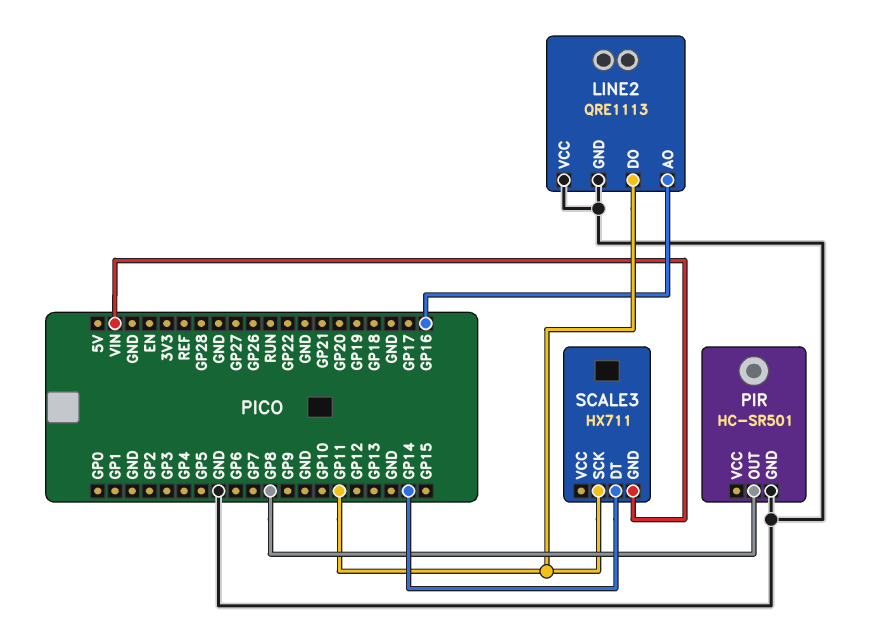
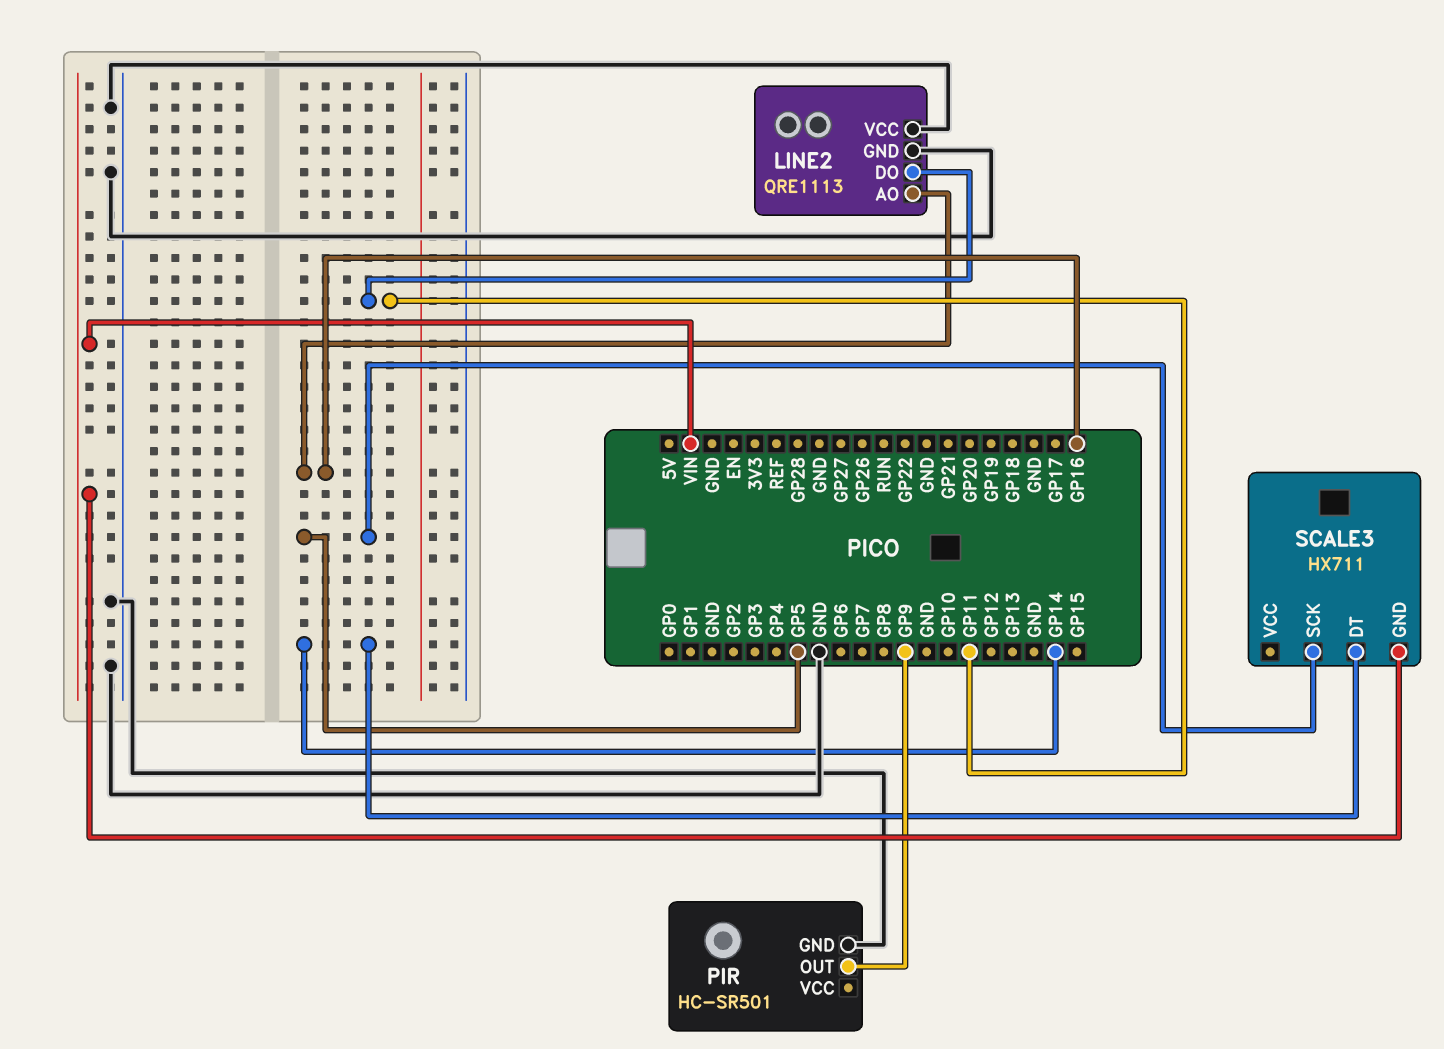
PIR pin OUT: GP8 -> GP9
SCALE3 pin SCK: GP11 -> GP5

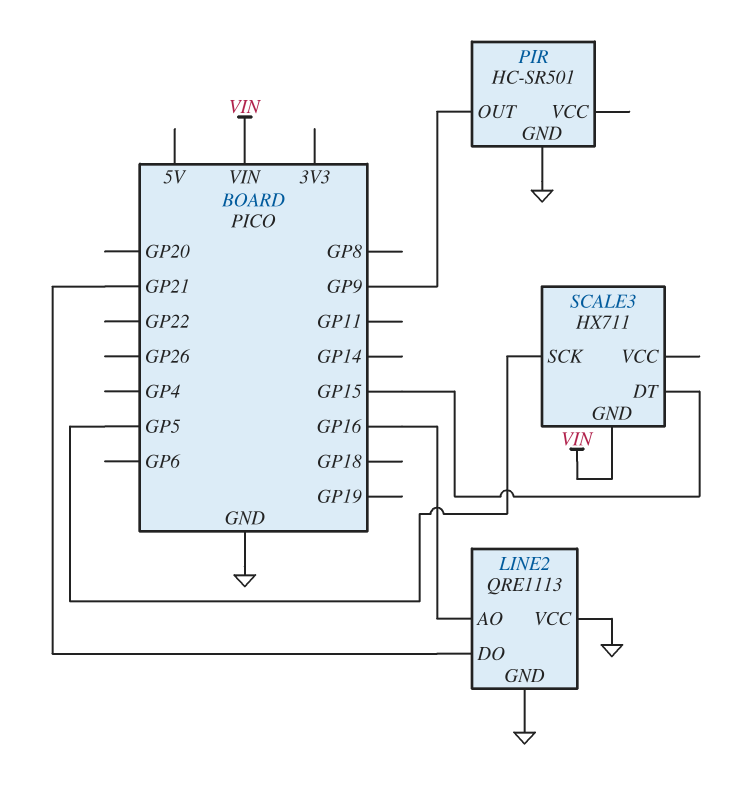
LINE2 pin DO: GP11 -> GP21
SCALE3 pin DT: GP14 -> GP15

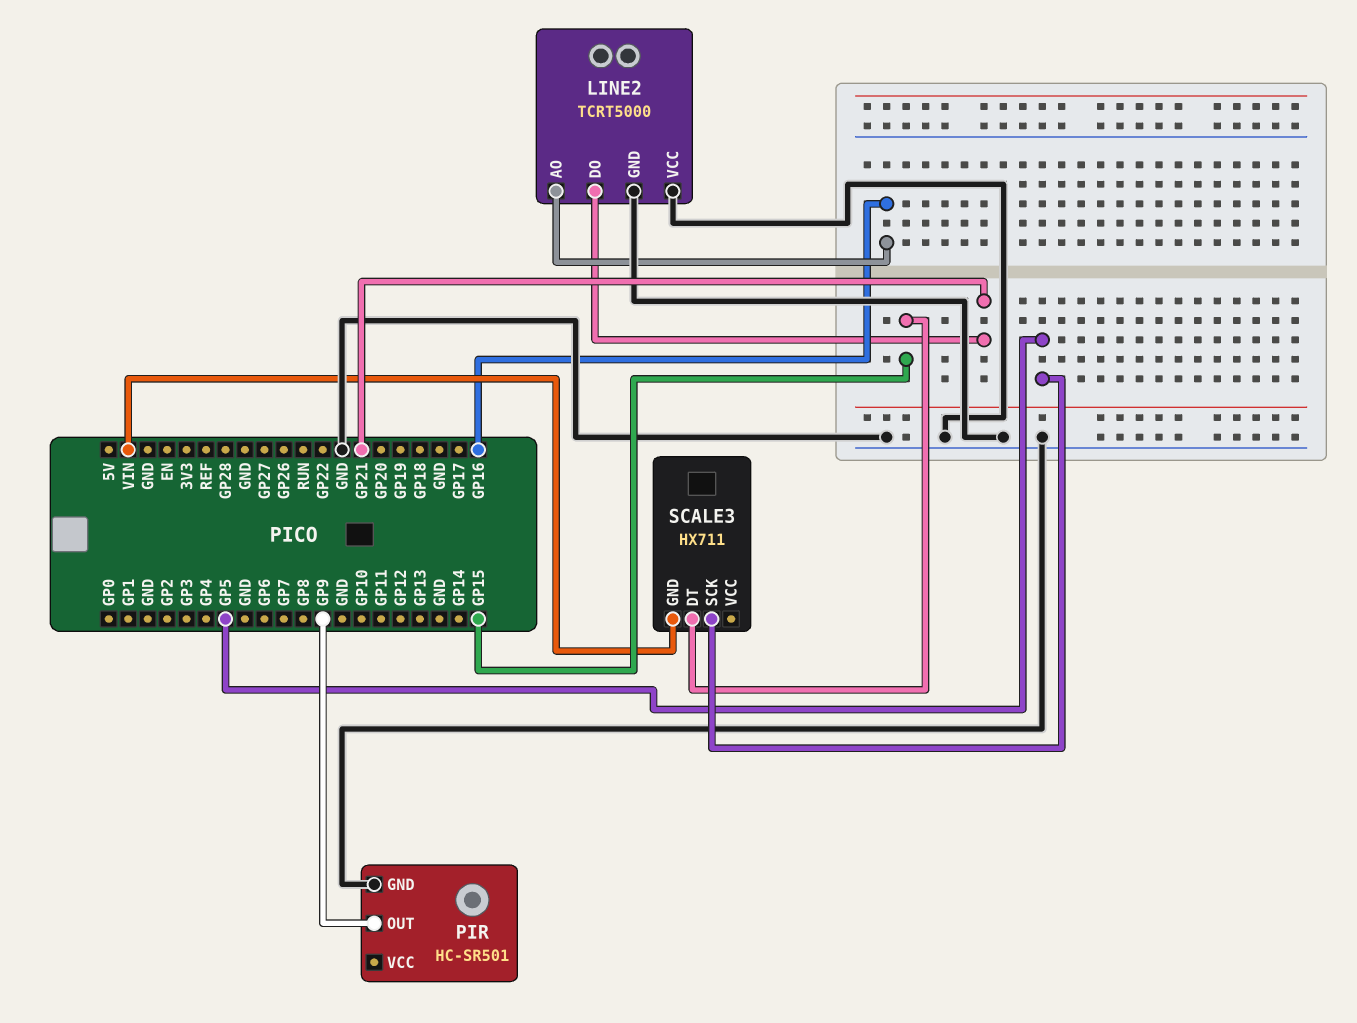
LINE2: QRE1113 -> TCRT5000

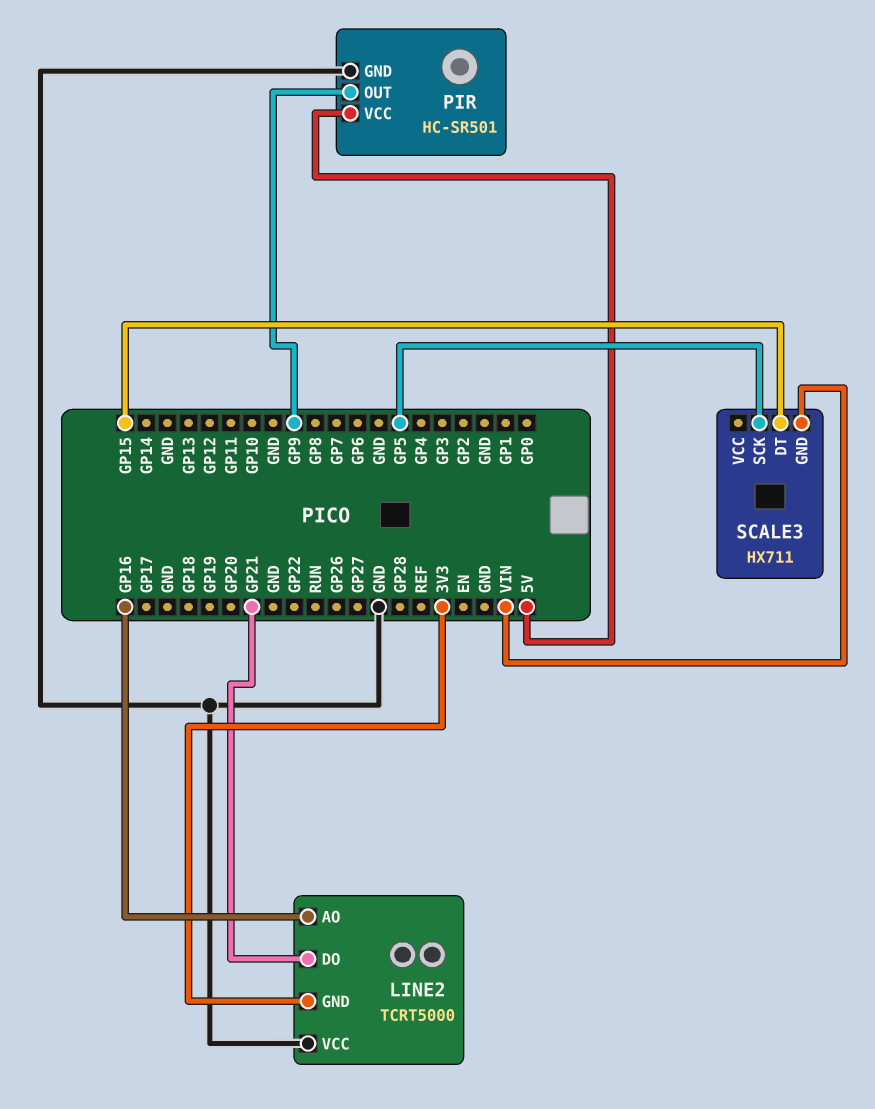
LINE2 pin GND: GND -> 3V3
PIR pin VCC: none -> 5V

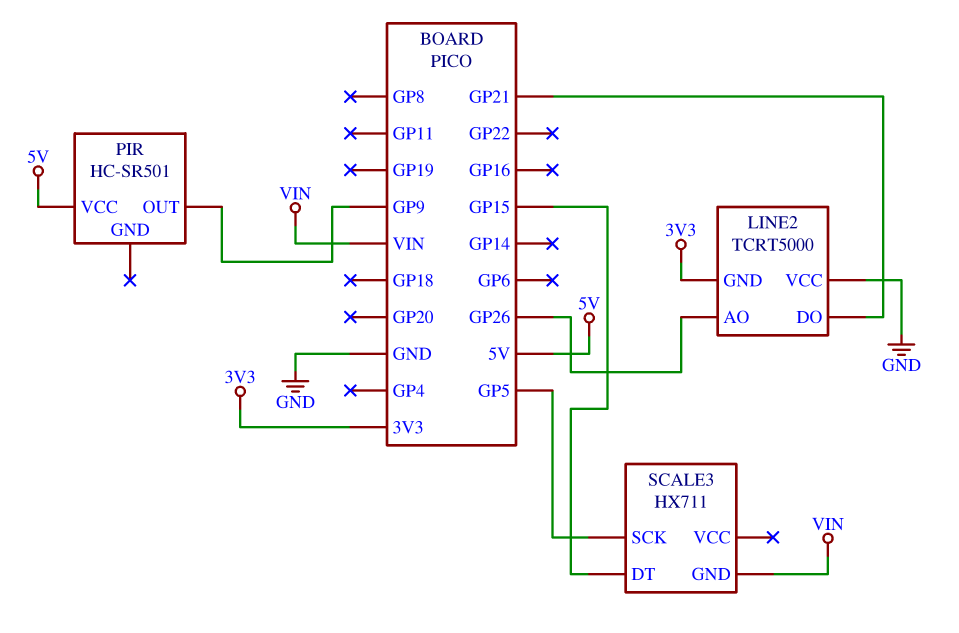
LINE2 pin AO: GP16 -> GP26
PIR pin GND: GND -> none

